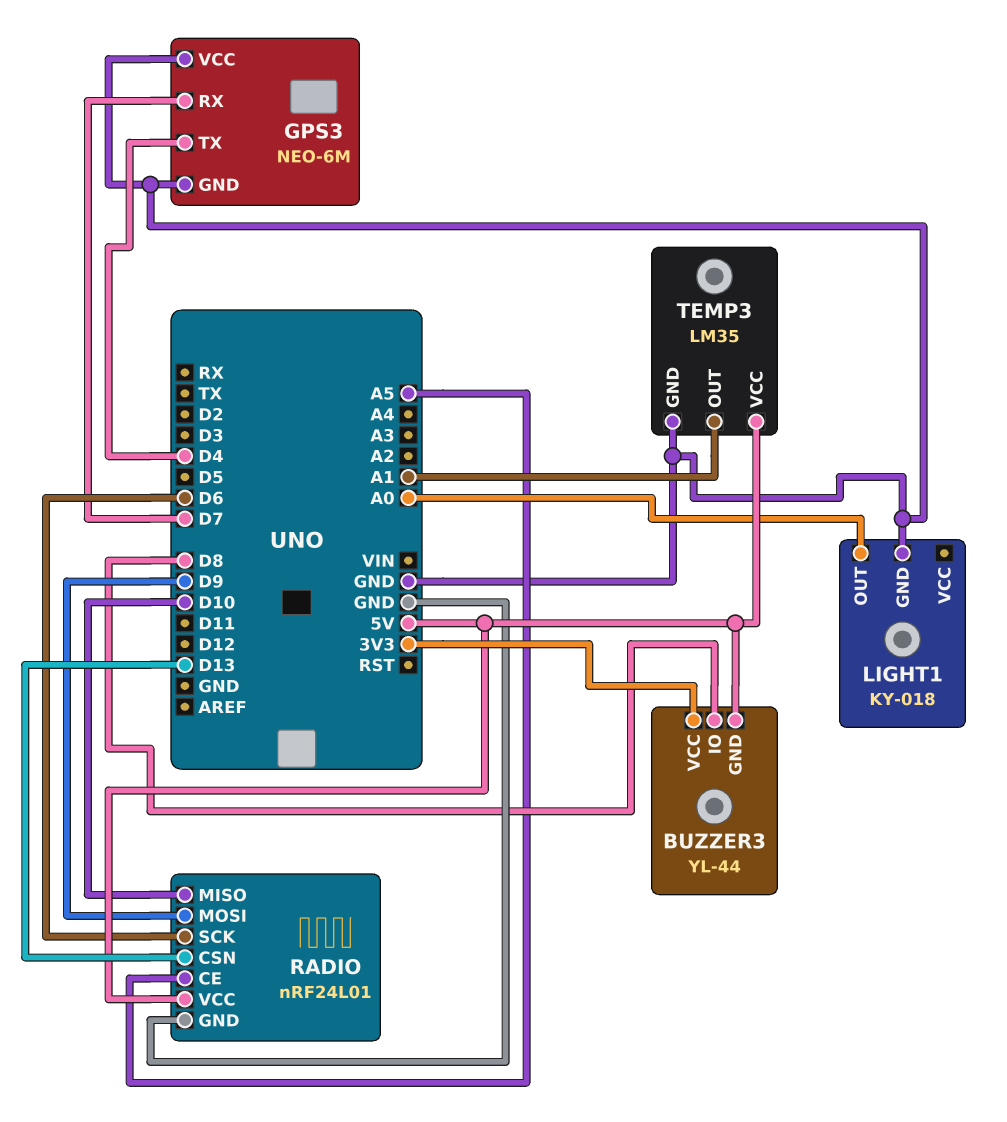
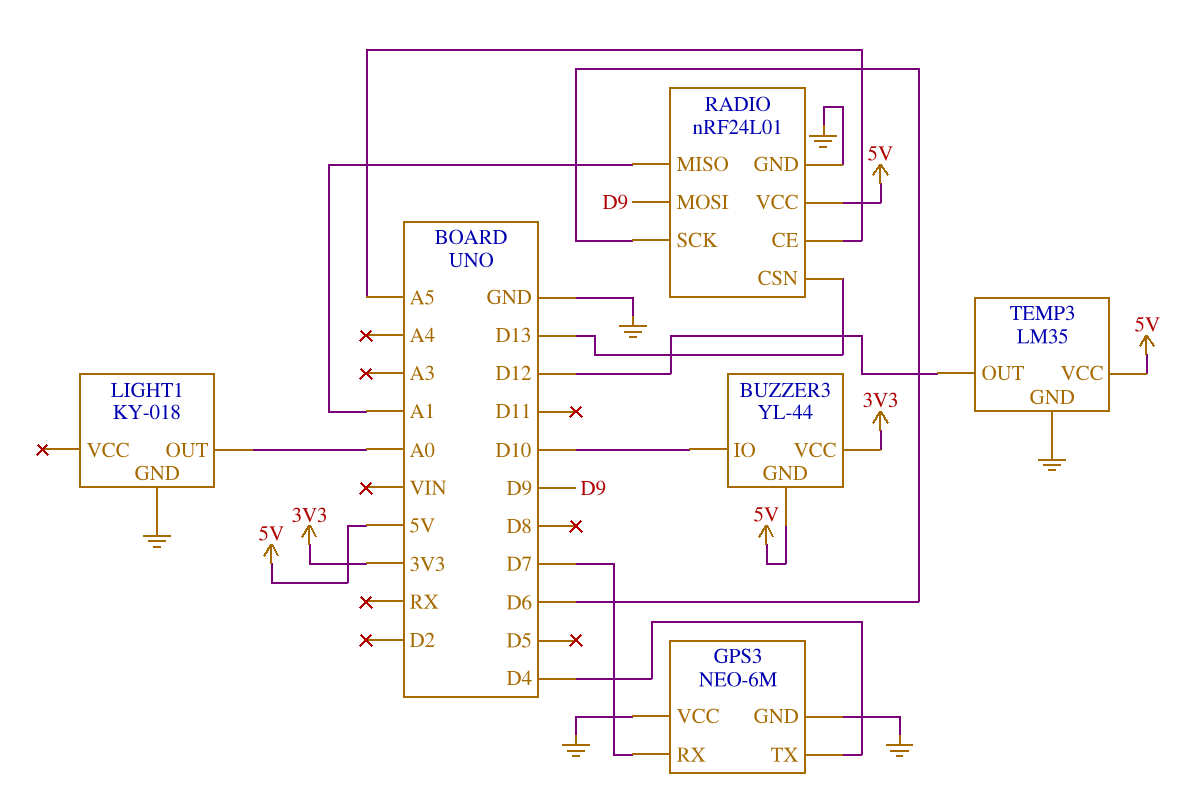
BUZZER3 pin IO: D8 -> D10
RADIO pin MISO: D10 -> A1
TEMP3 pin OUT: A1 -> D12

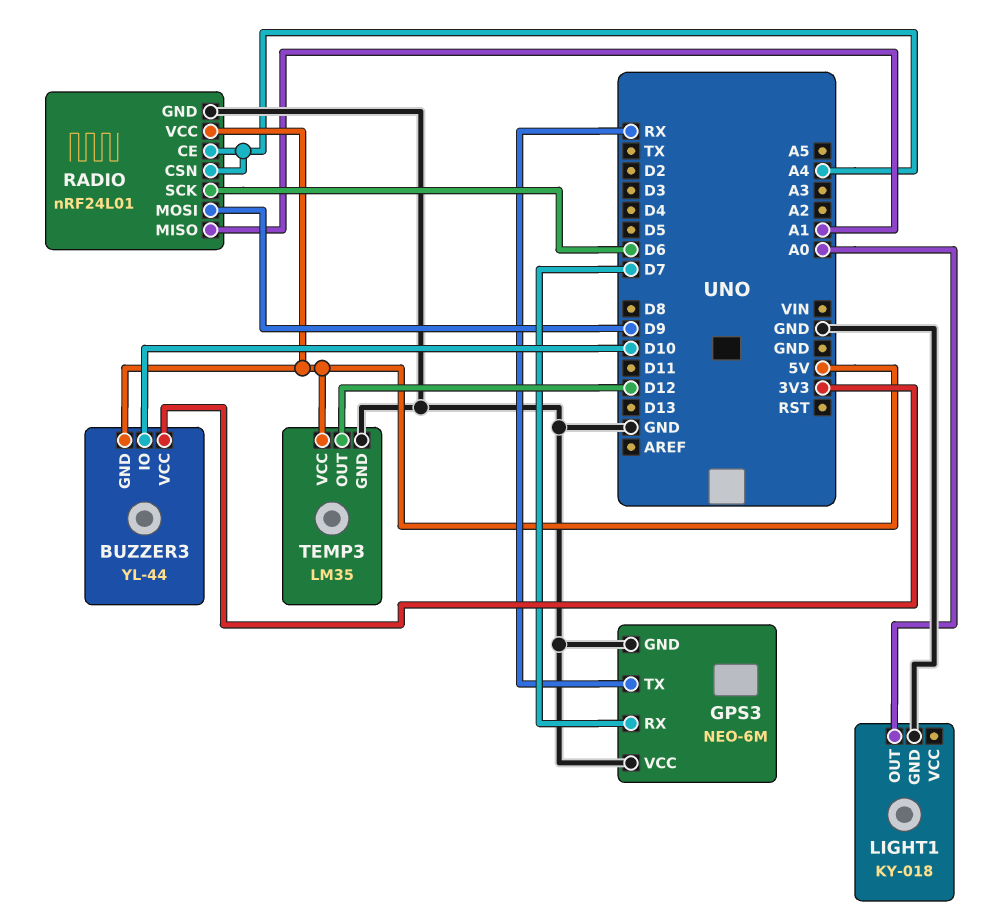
GPS3 pin TX: D4 -> RX
RADIO pin CE: A5 -> A4
RADIO pin CSN: D13 -> A4

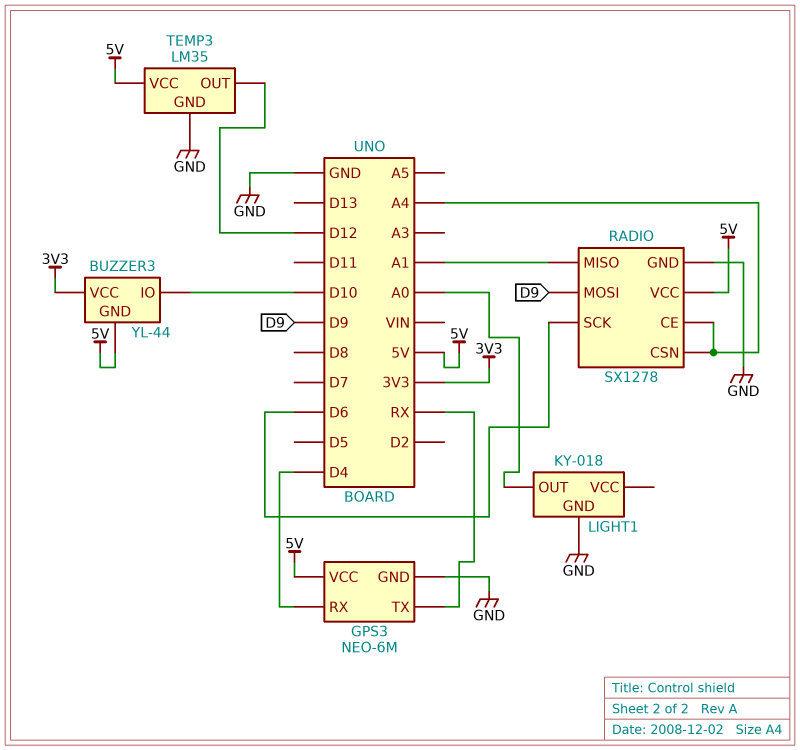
GPS3 pin RX: D7 -> D4
GPS3 pin VCC: GND -> 5V
RADIO: nRF24L01 -> SX1278

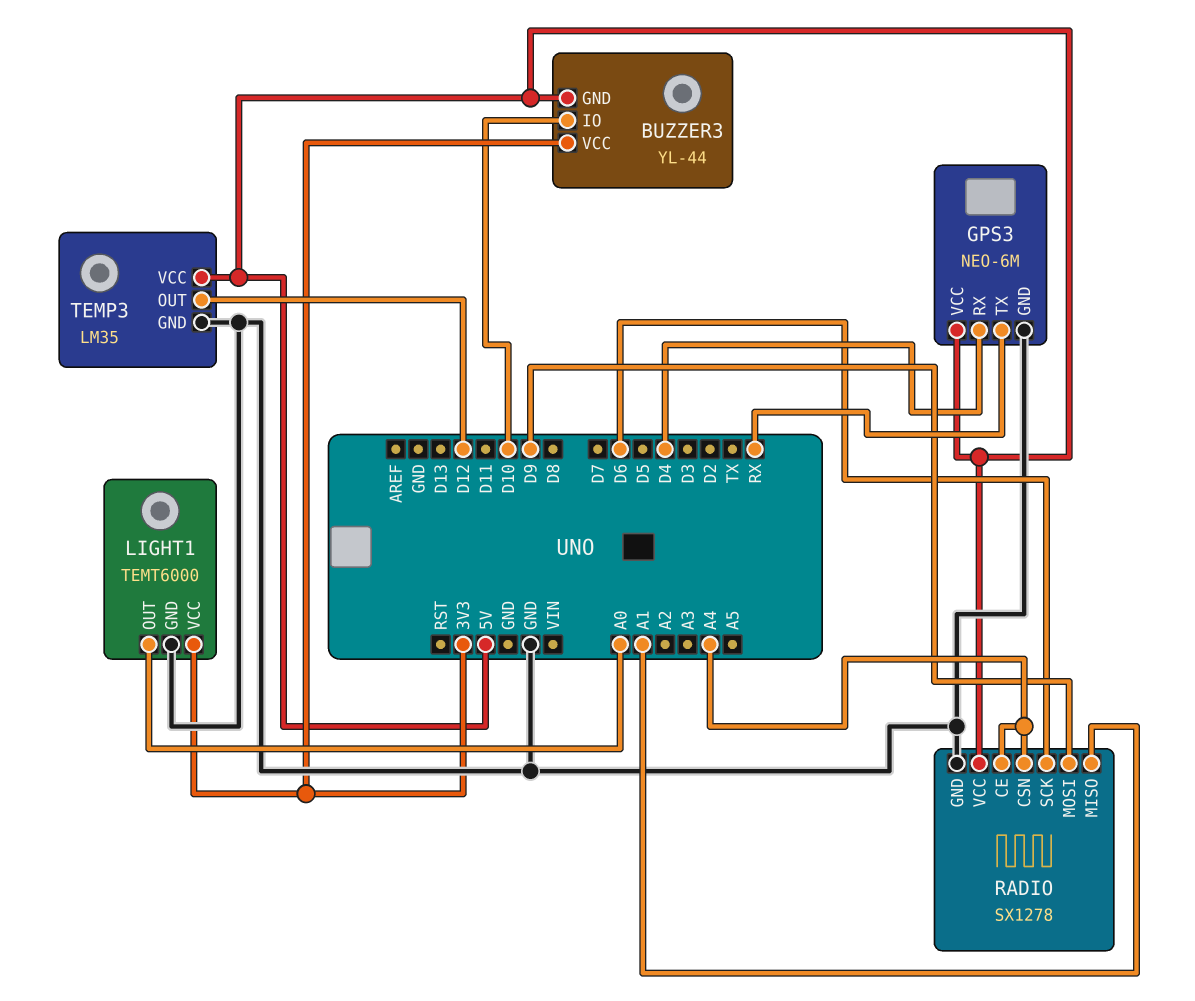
LIGHT1: KY-018 -> TEMT6000
LIGHT1 pin VCC: none -> 3V3

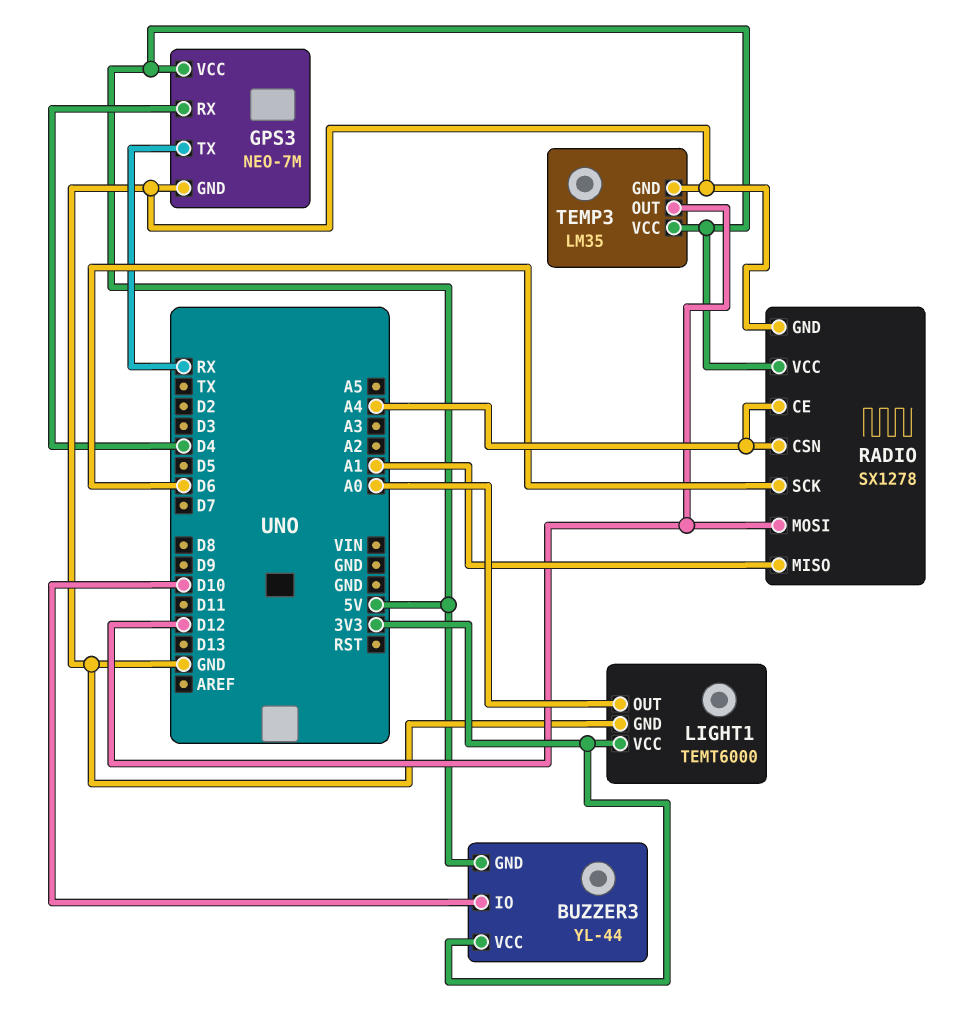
GPS3: NEO-6M -> NEO-7M
RADIO pin MOSI: D9 -> D12

